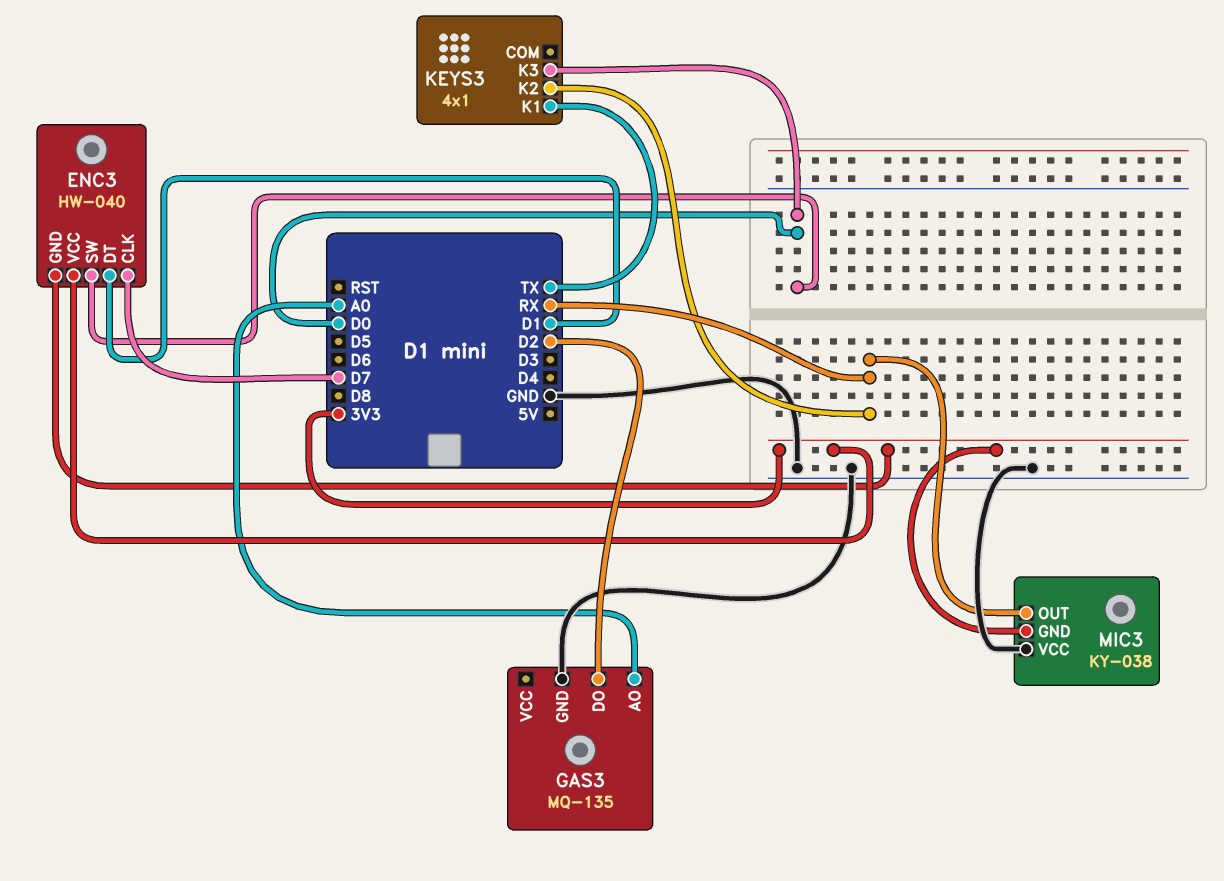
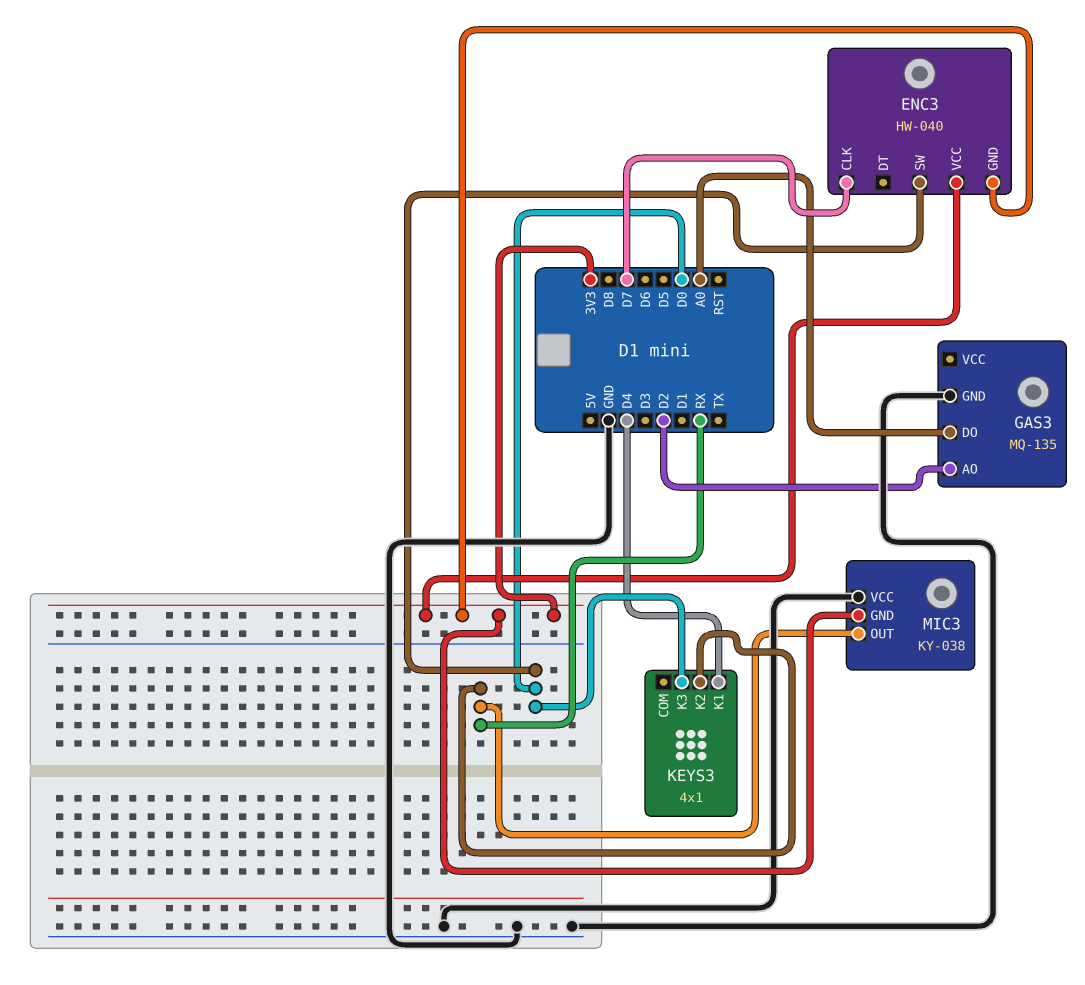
ENC3 pin DT: D1 -> none
GAS3 pin AO: A0 -> D2
GAS3 pin DO: D2 -> A0
KEYS3 pin K1: TX -> D4

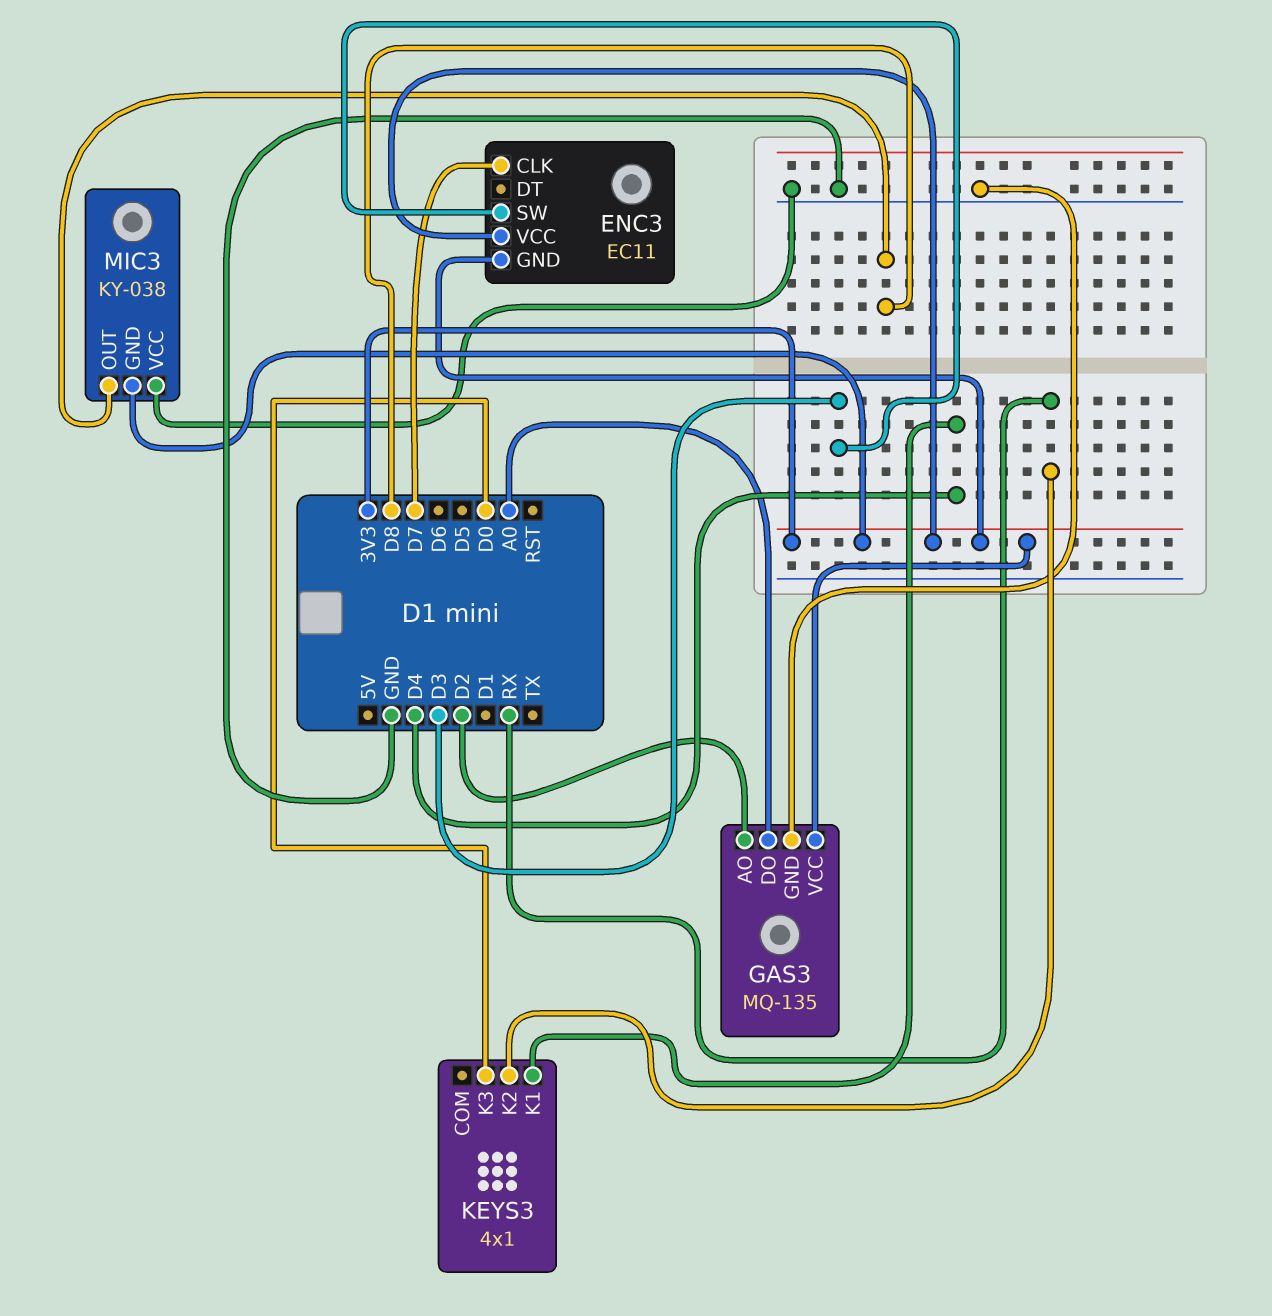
ENC3: HW-040 -> EC11
ENC3 pin SW: D0 -> D3
GAS3 pin VCC: none -> 3V3
MIC3 pin OUT: RX -> D8

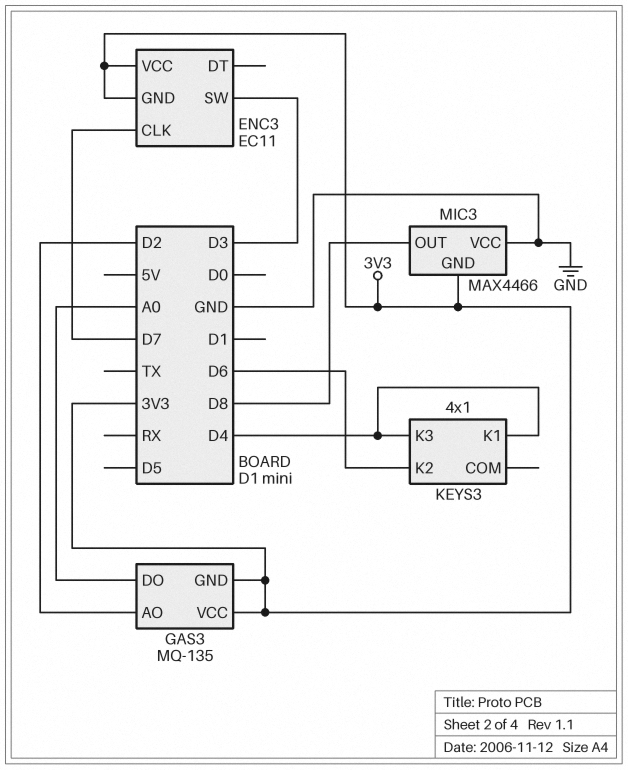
GAS3 pin GND: GND -> 3V3
KEYS3 pin K2: RX -> D6
KEYS3 pin K3: D0 -> D4
MIC3: KY-038 -> MAX4466

